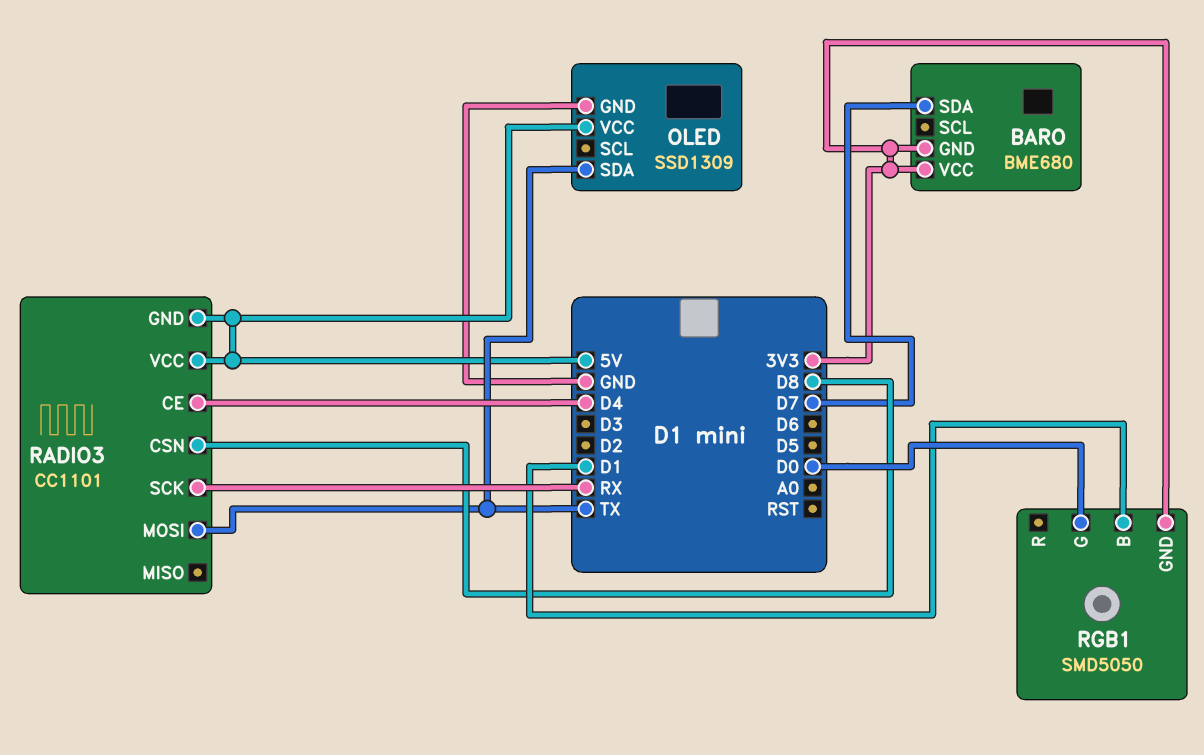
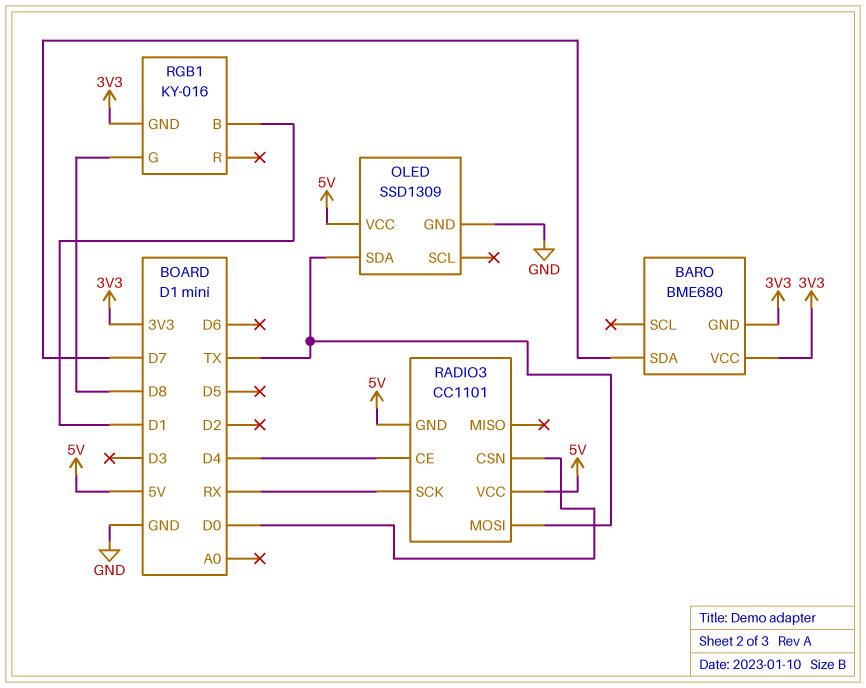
RADIO3 pin CSN: D8 -> D0
RGB1: SMD5050 -> KY-016
RGB1 pin G: D0 -> D8

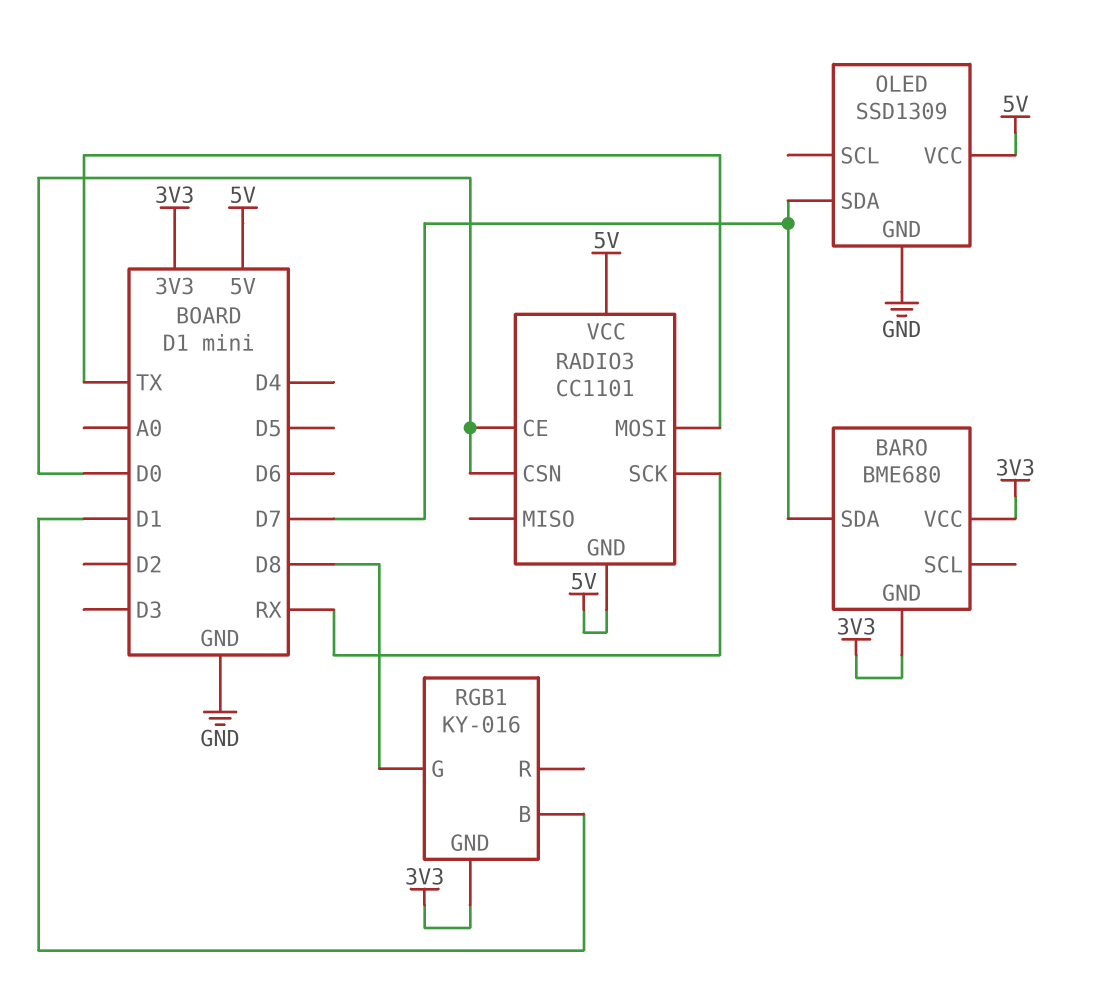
OLED pin SDA: TX -> D7
RADIO3 pin CE: D4 -> D0

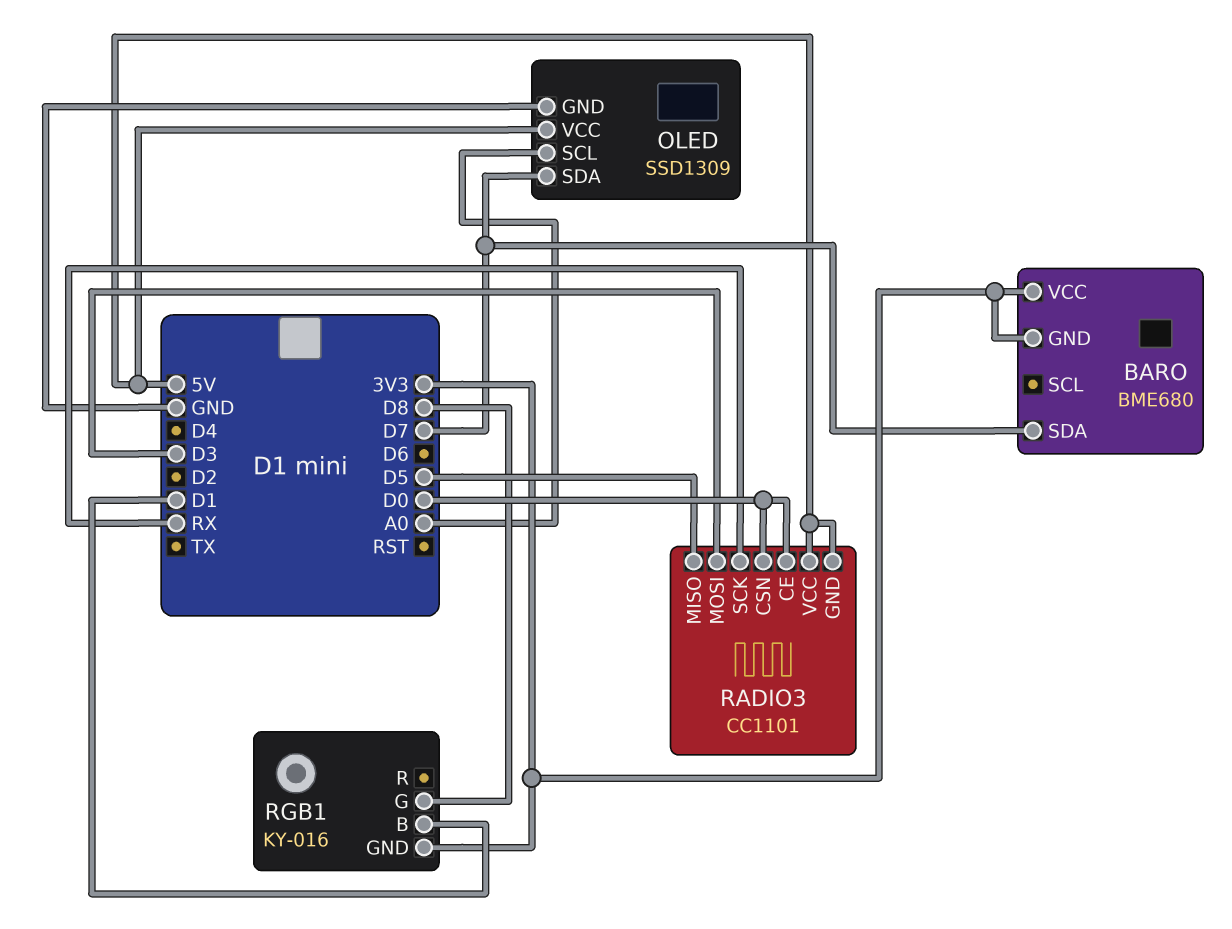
OLED pin SCL: none -> A0
RADIO3 pin MISO: none -> D5
RADIO3 pin MOSI: TX -> D3

